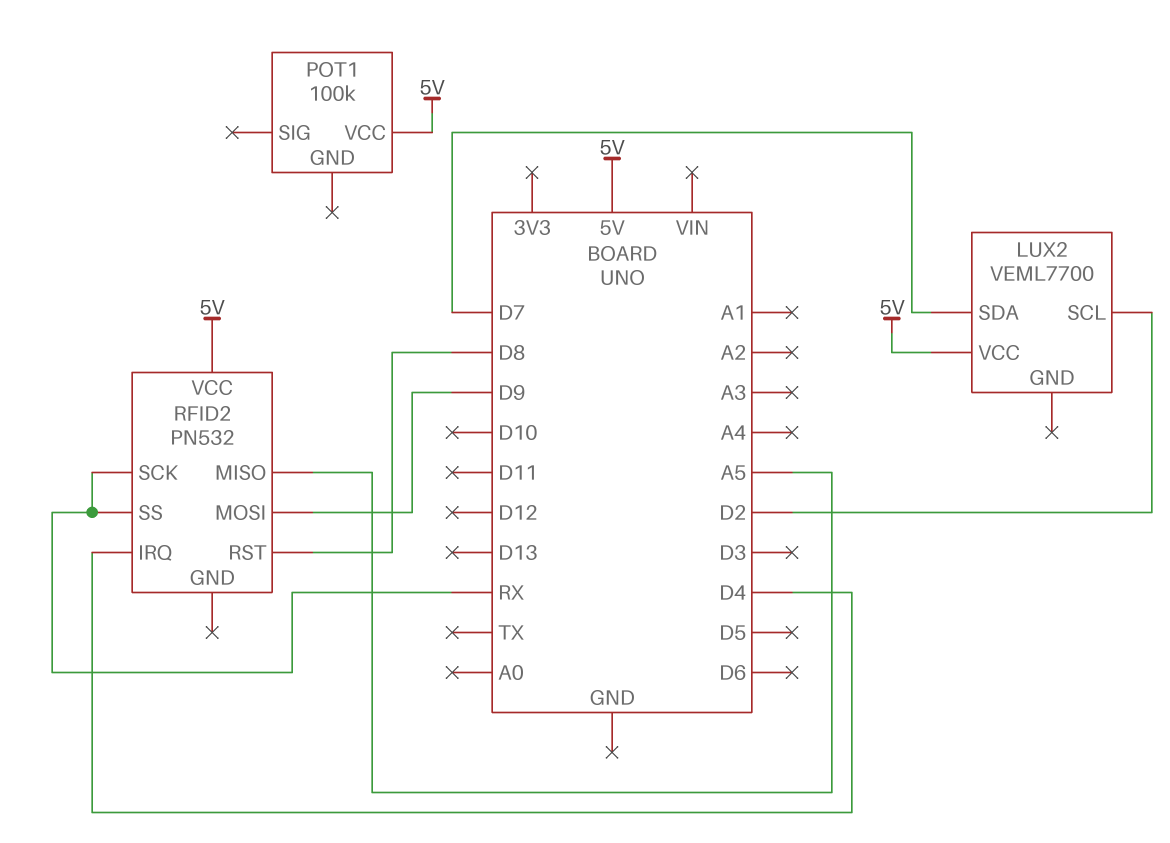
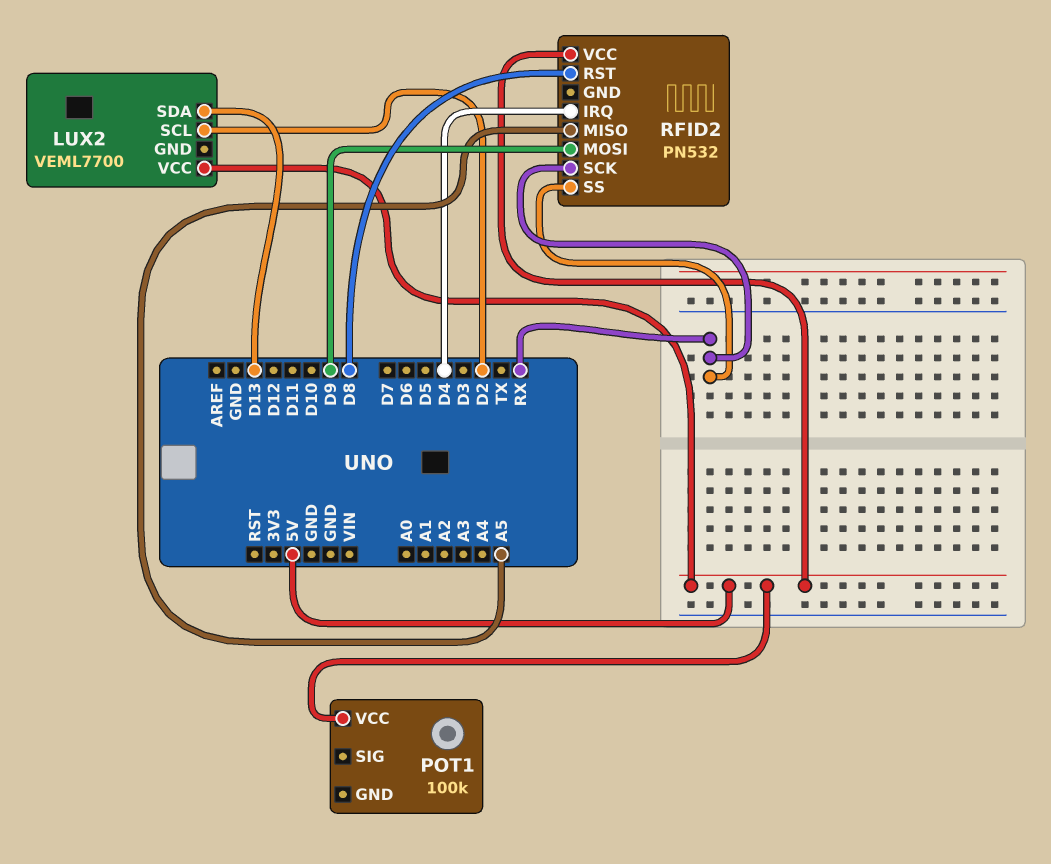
LUX2 pin SDA: D7 -> D13

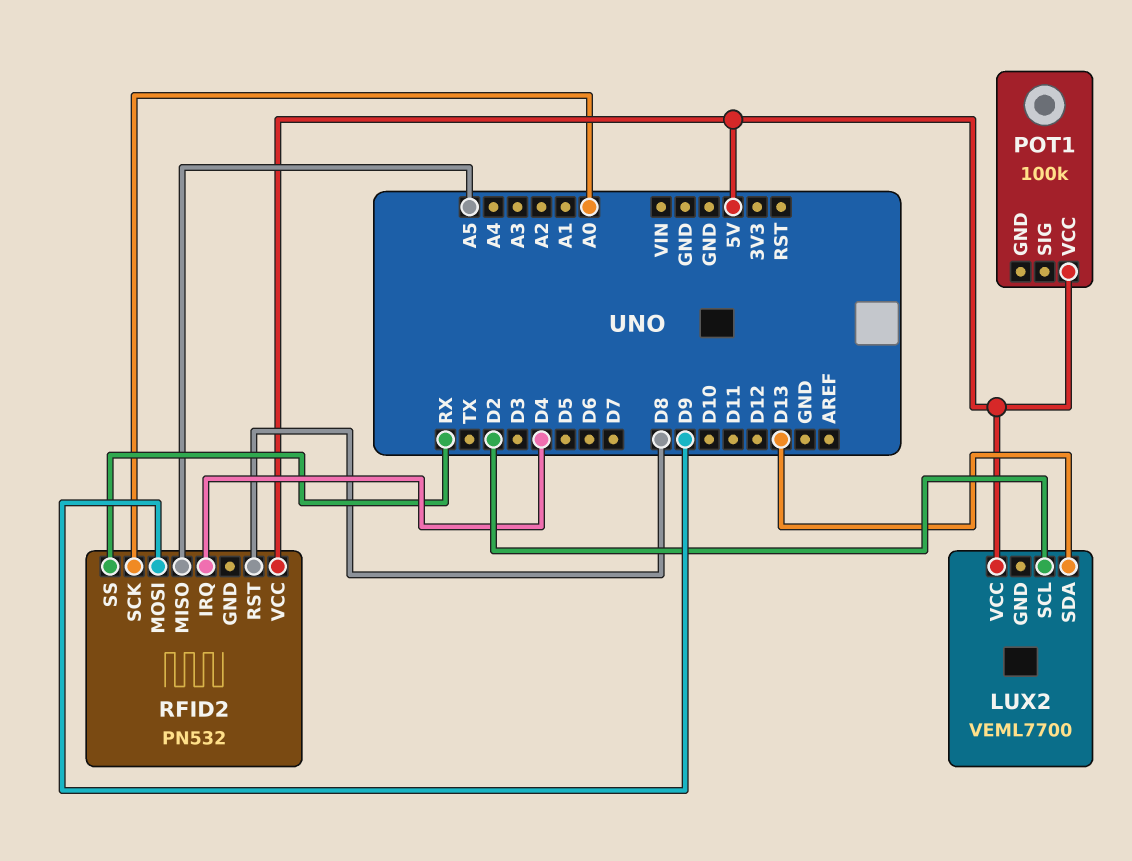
RFID2 pin SCK: RX -> A0

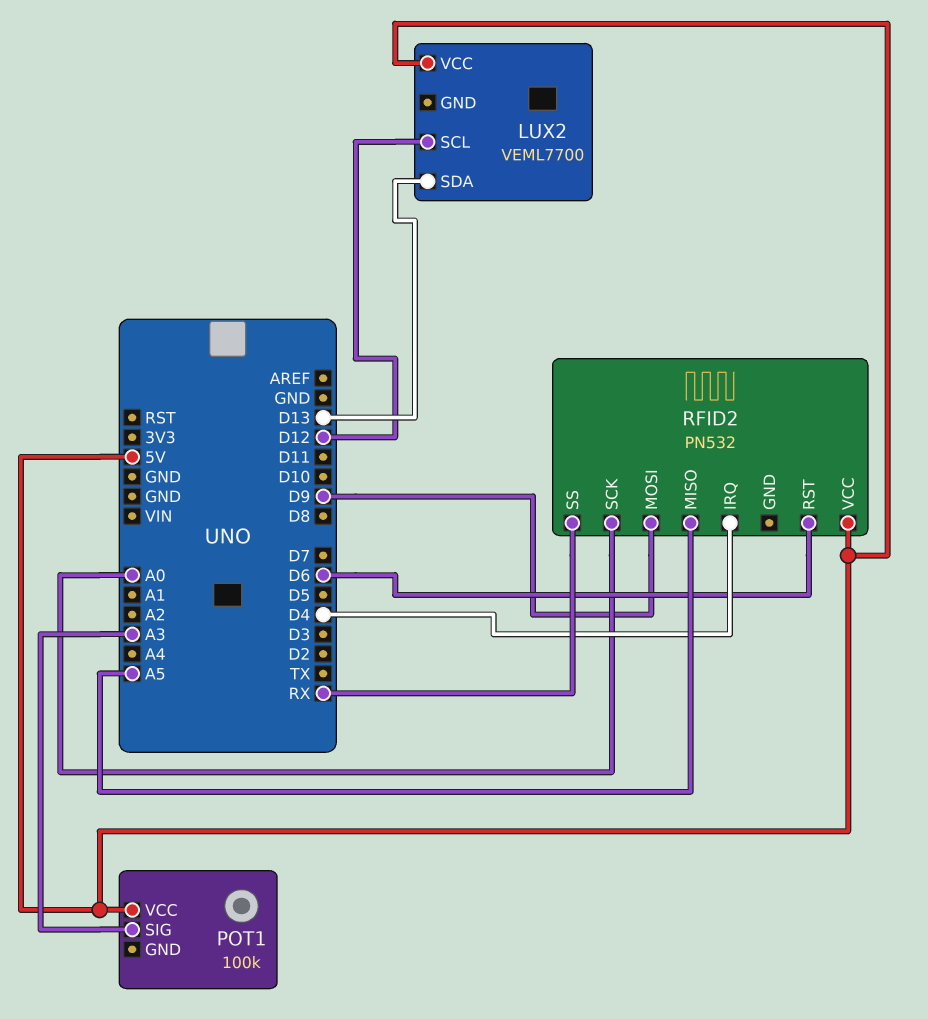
LUX2 pin SCL: D2 -> D12
POT1 pin SIG: none -> A3
RFID2 pin RST: D8 -> D6

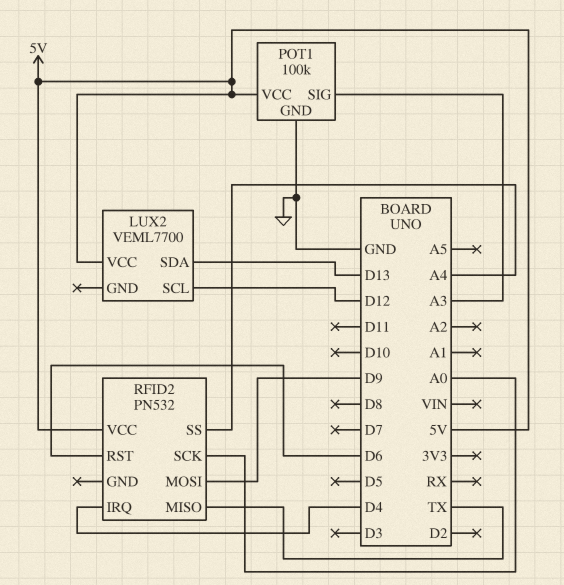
POT1 pin GND: none -> GND
RFID2 pin MISO: A5 -> TX
RFID2 pin SS: RX -> A4

